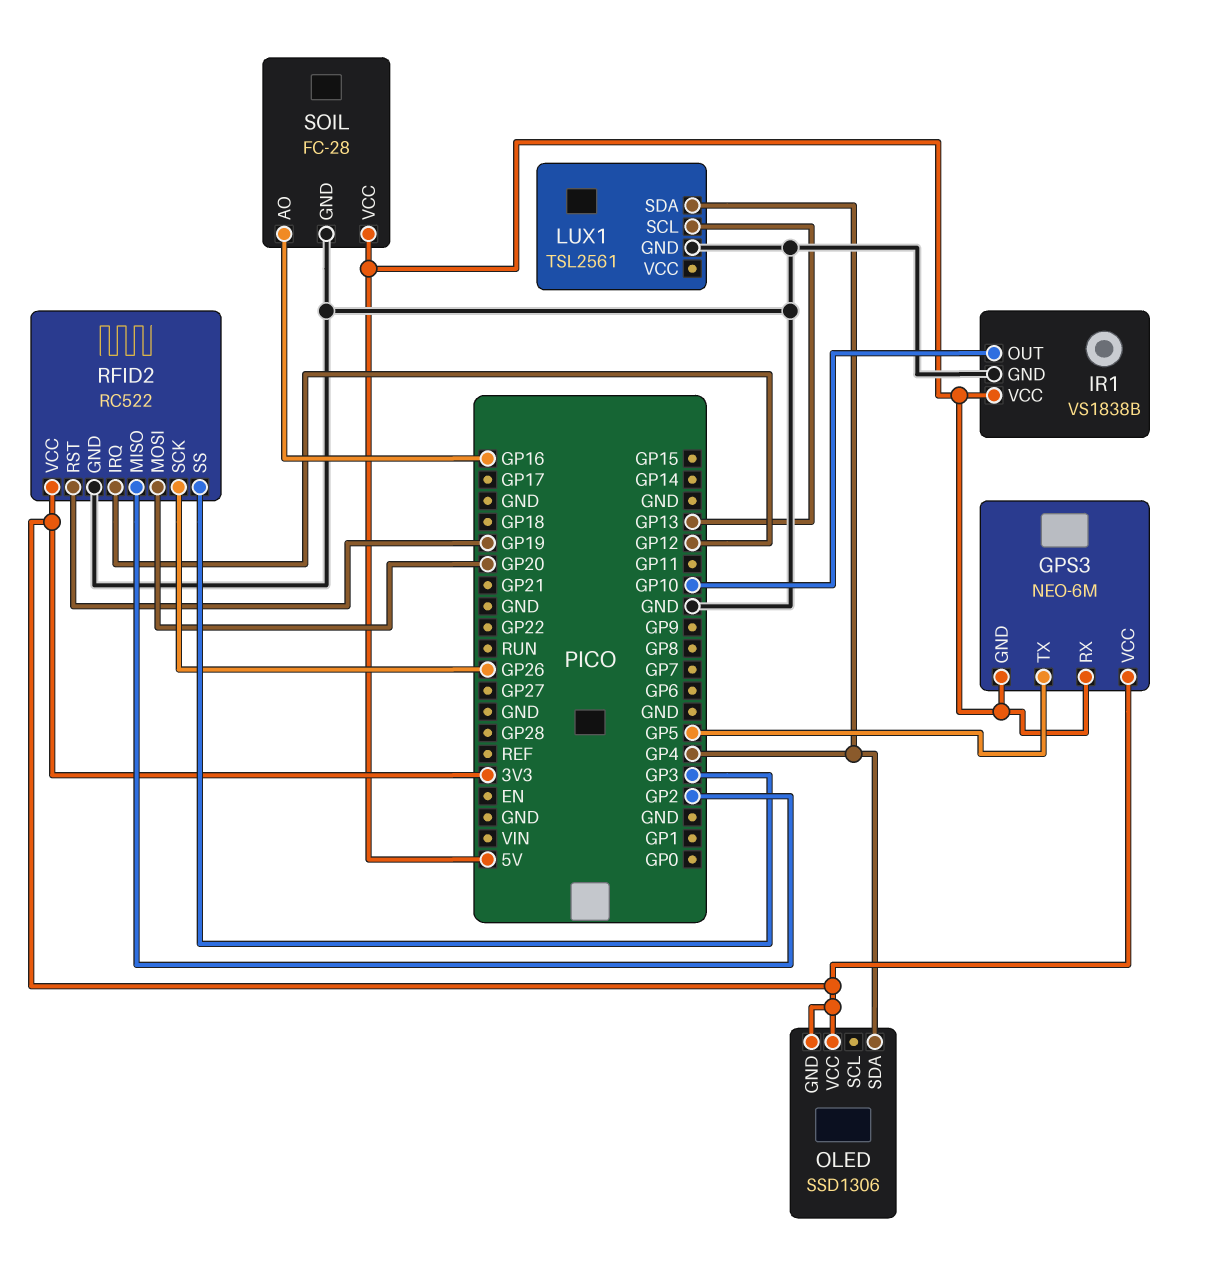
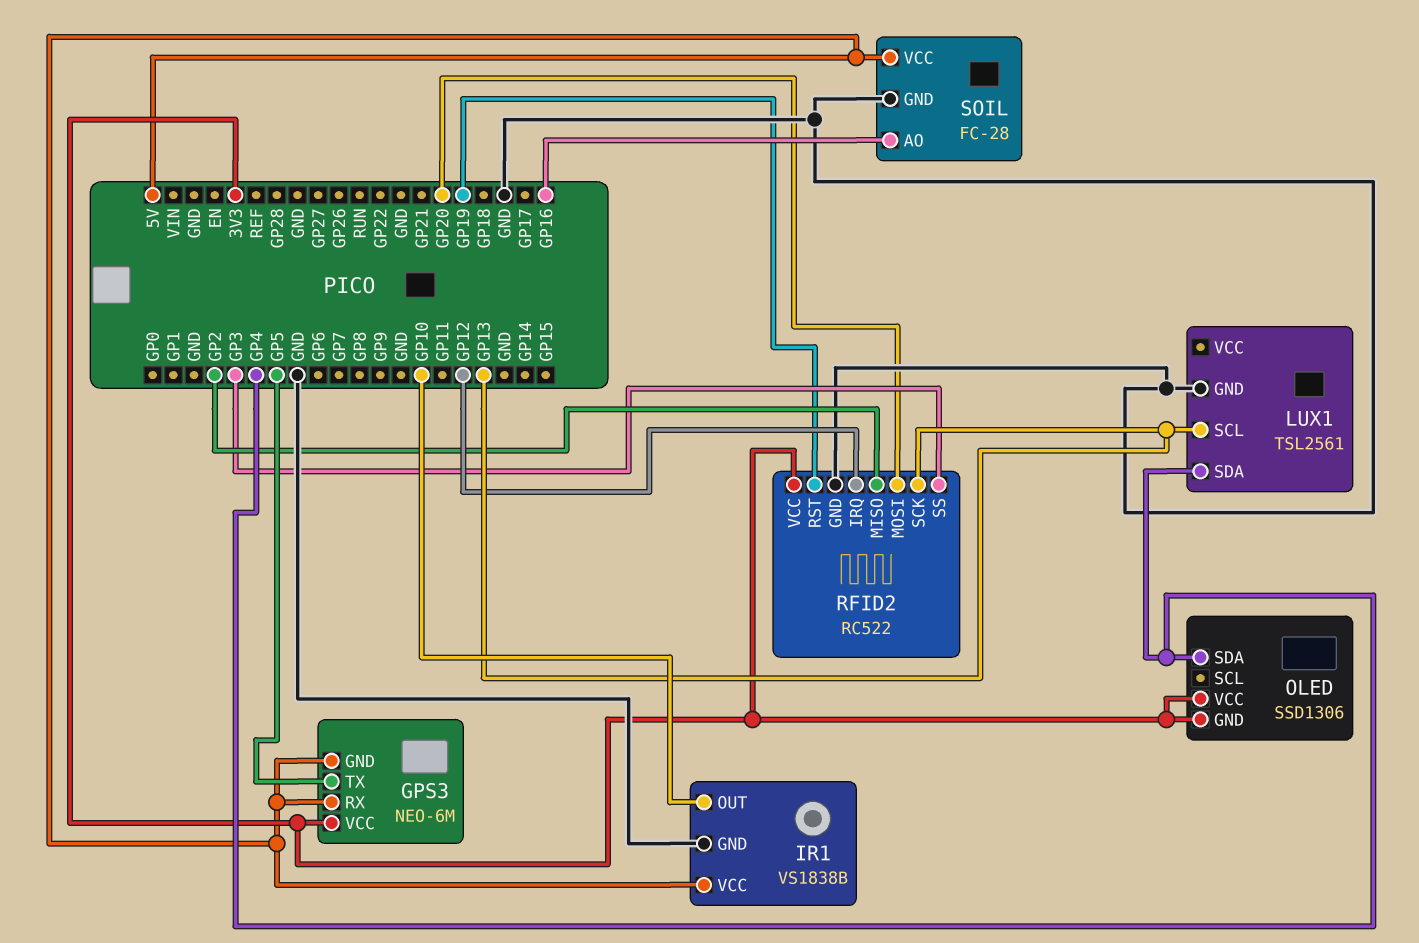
RFID2 pin SCK: GP26 -> GP13

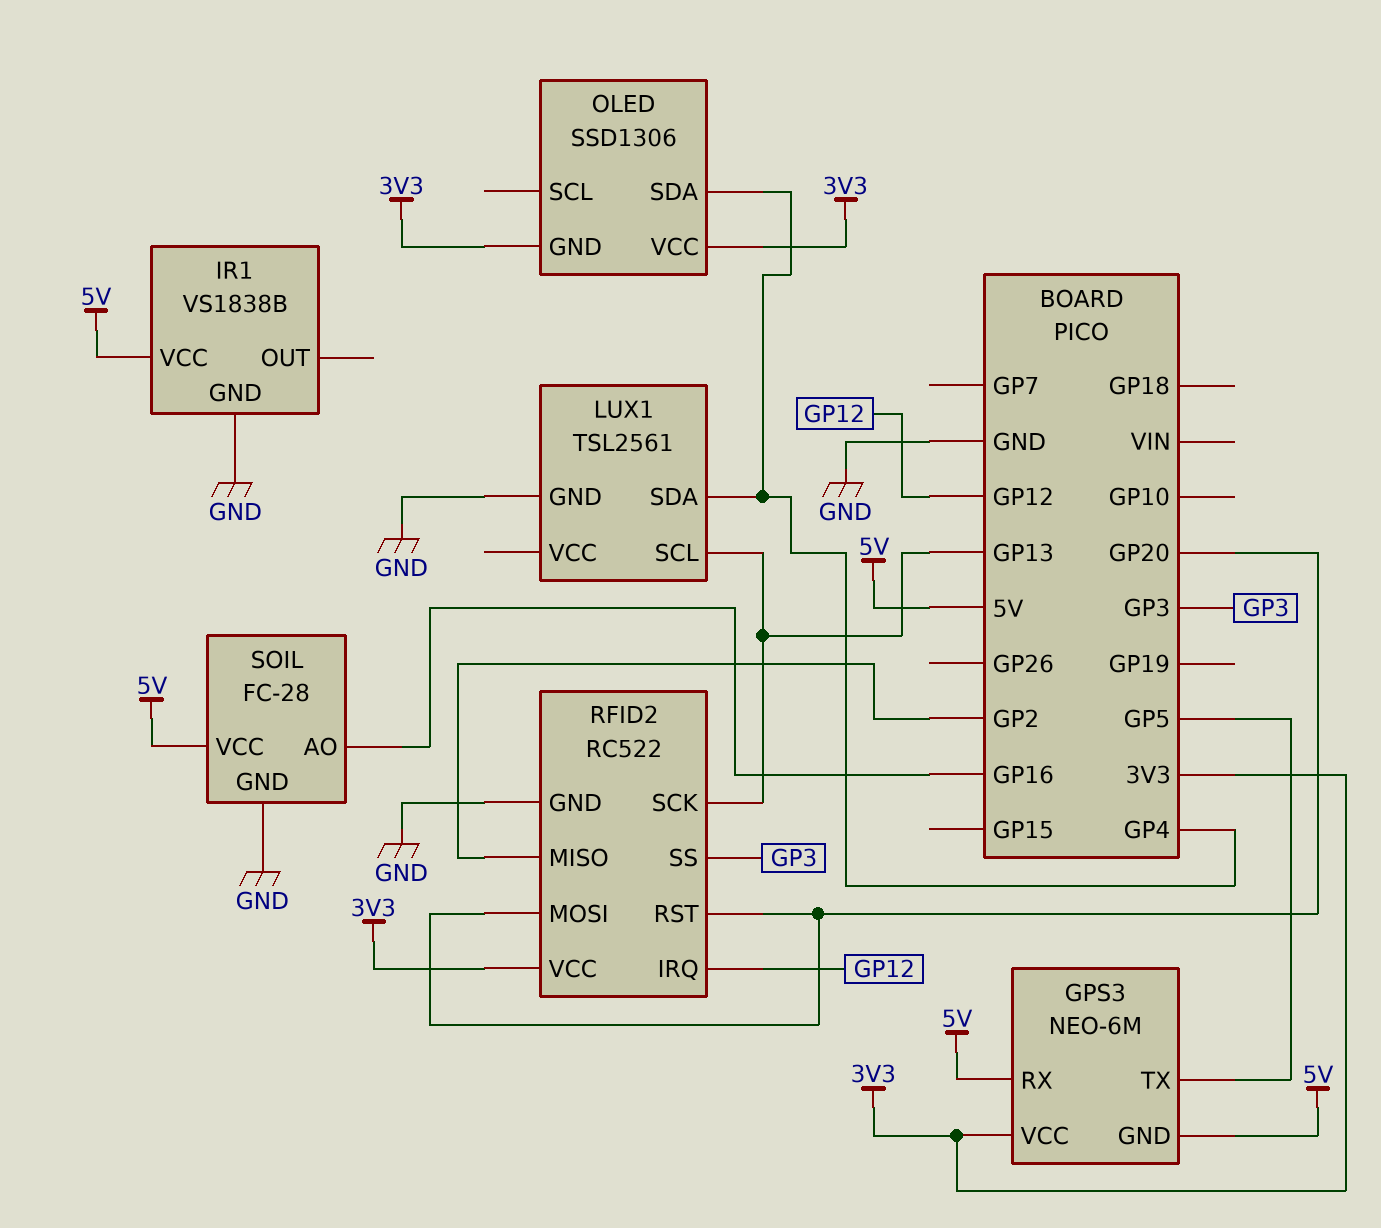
IR1 pin OUT: GP10 -> none
RFID2 pin RST: GP19 -> GP20

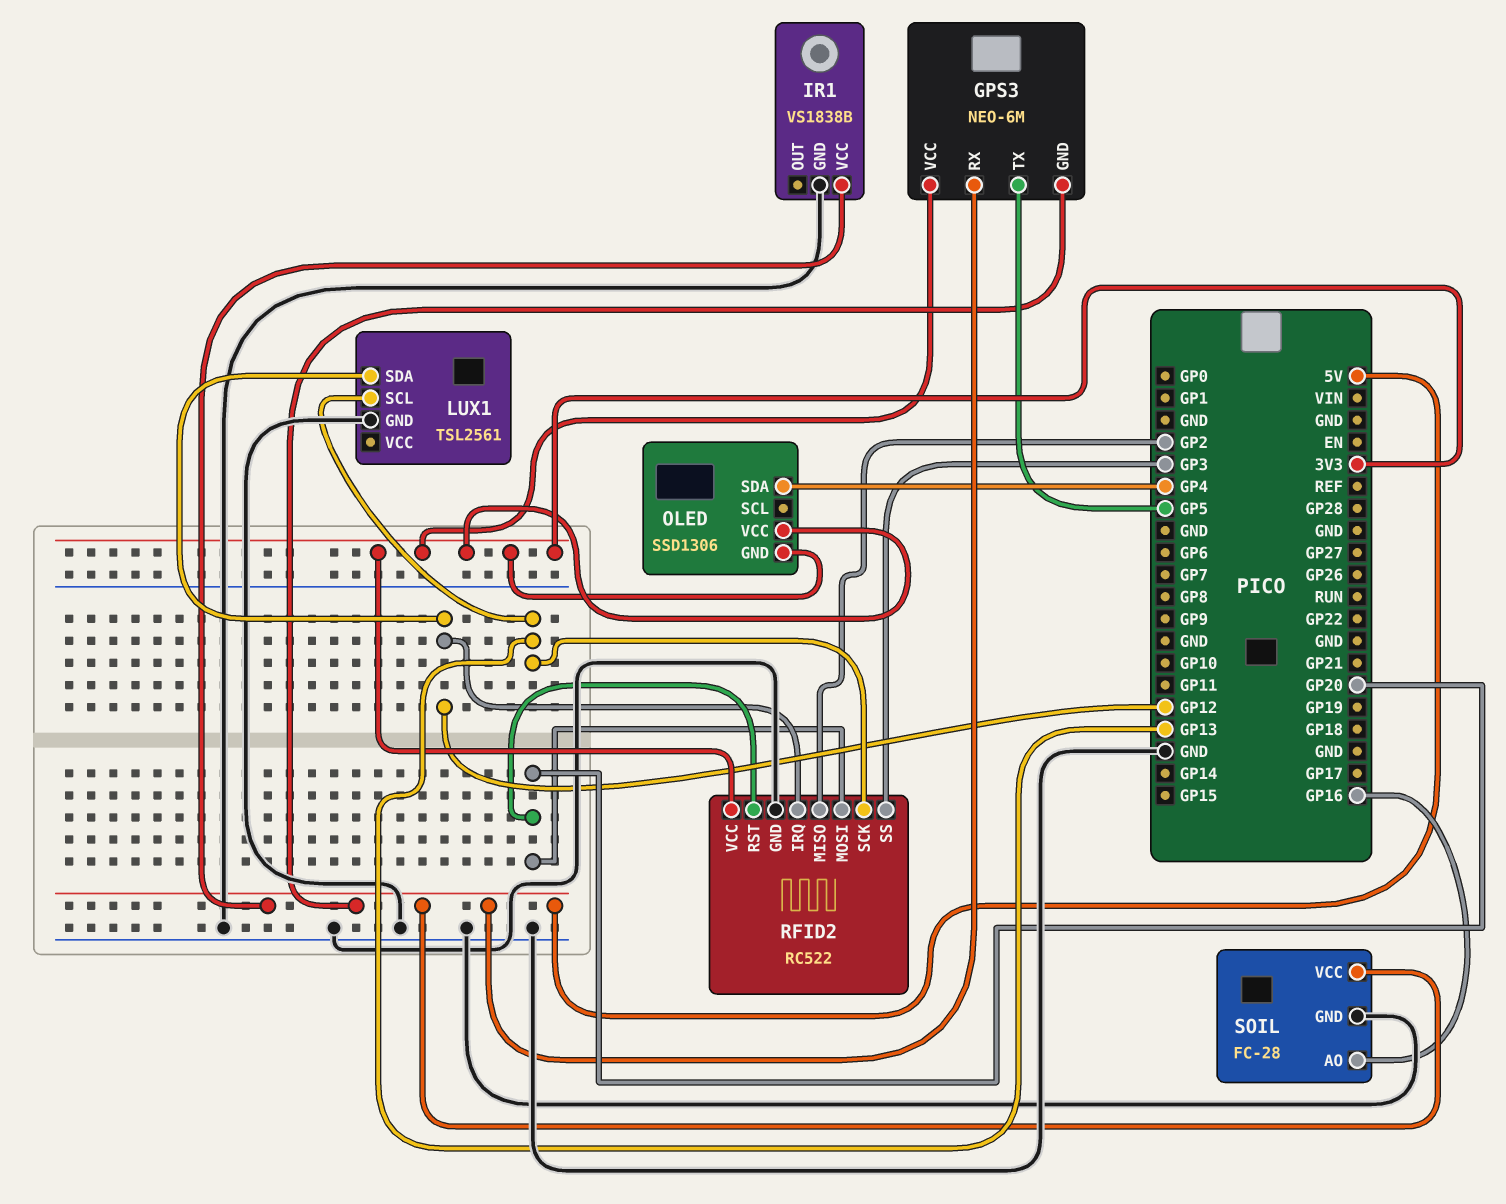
LUX1 pin SDA: GP4 -> GP12

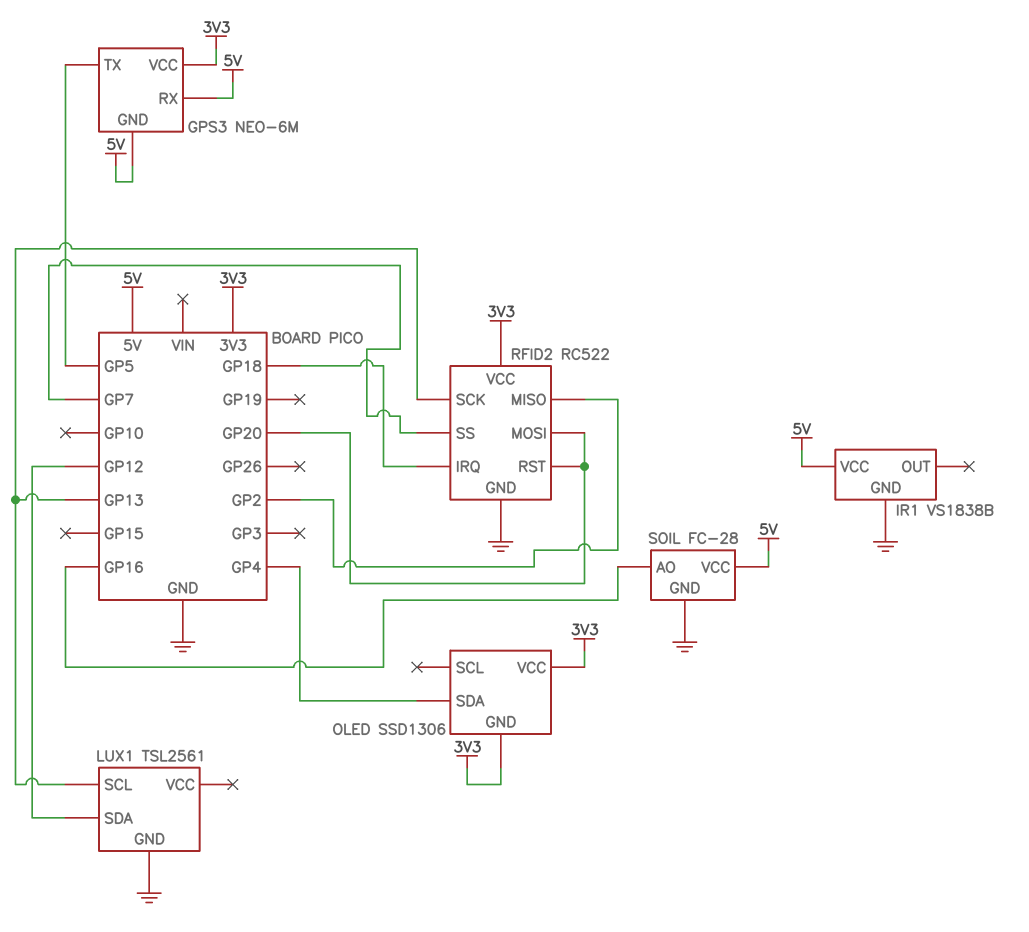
RFID2 pin IRQ: GP12 -> GP18
RFID2 pin SS: GP3 -> GP7

